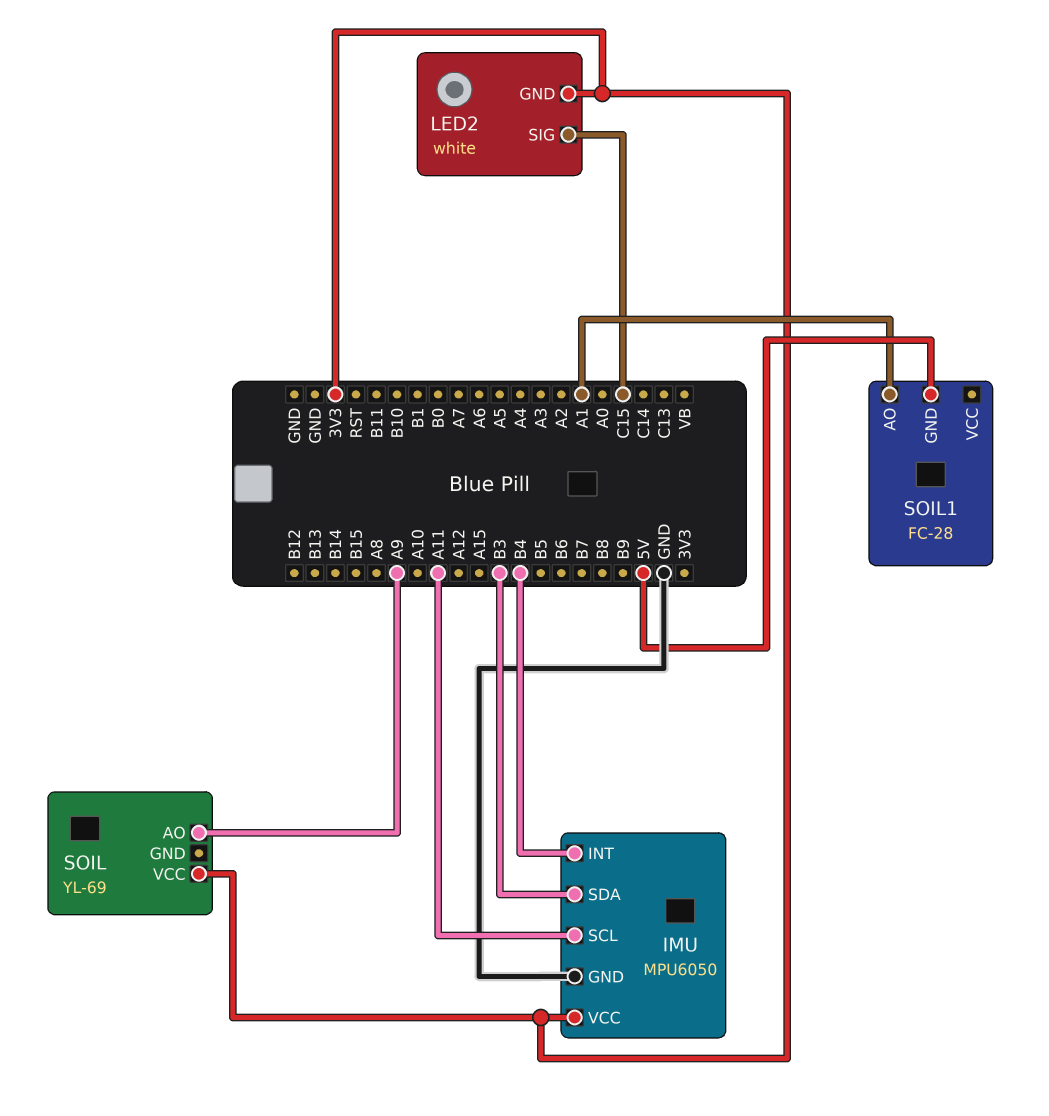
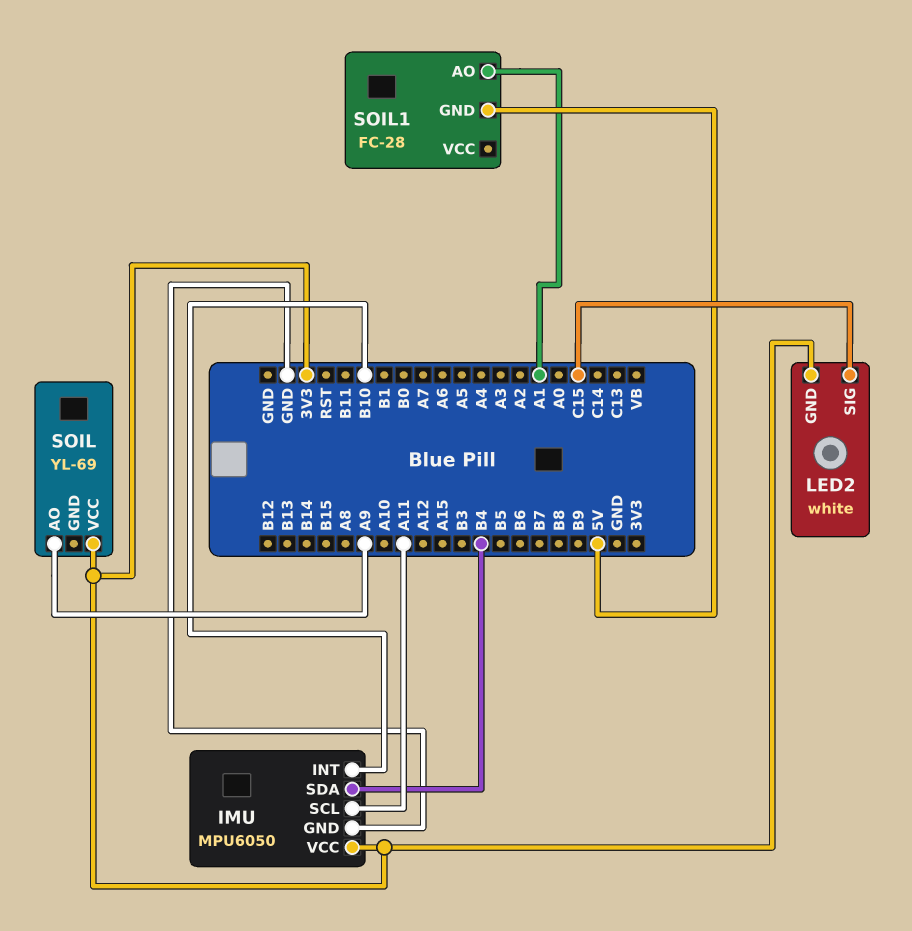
IMU pin INT: B4 -> B10
IMU pin SDA: B3 -> B4

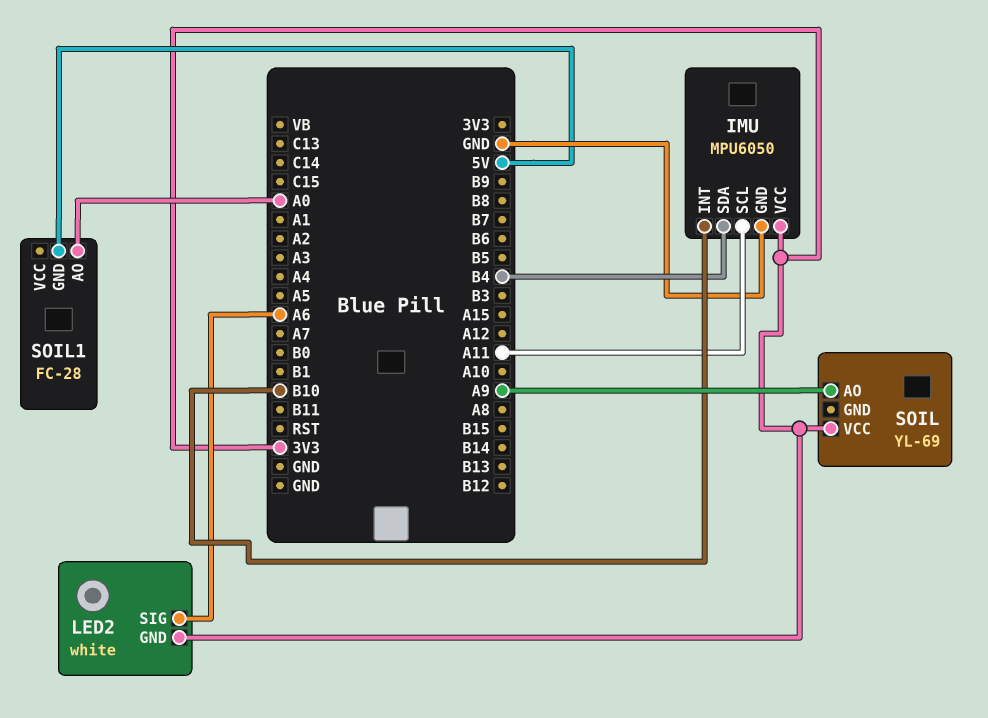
LED2 pin SIG: C15 -> A6
SOIL1 pin AO: A1 -> A0

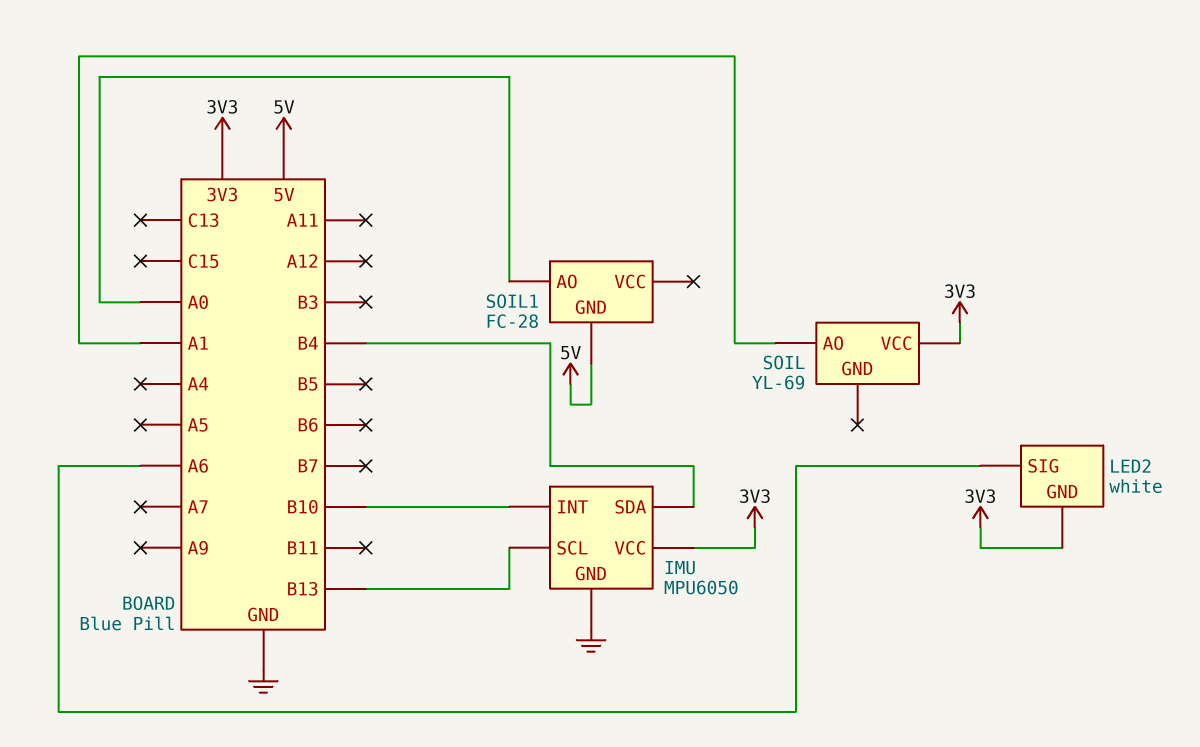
IMU pin SCL: A11 -> B13
SOIL pin AO: A9 -> A1

